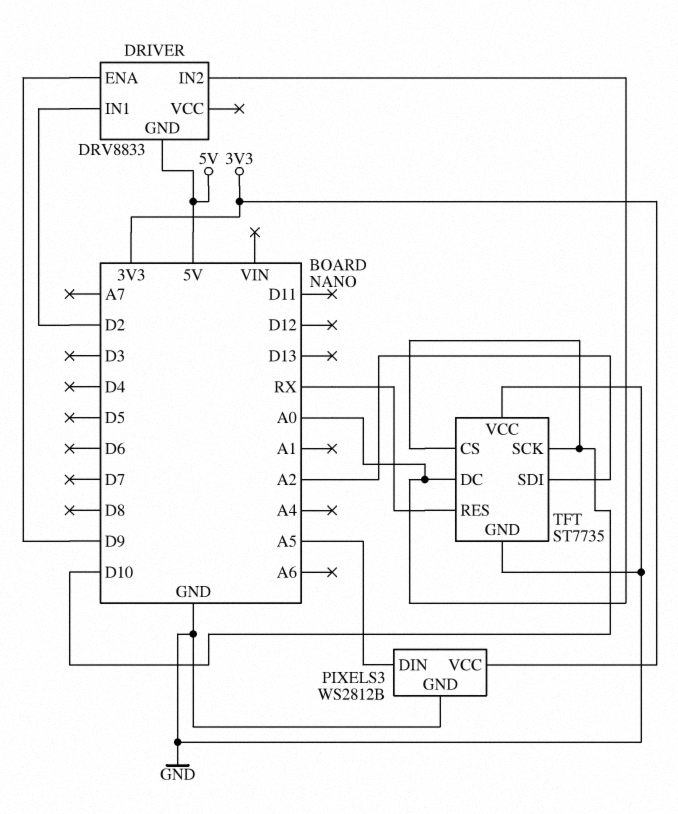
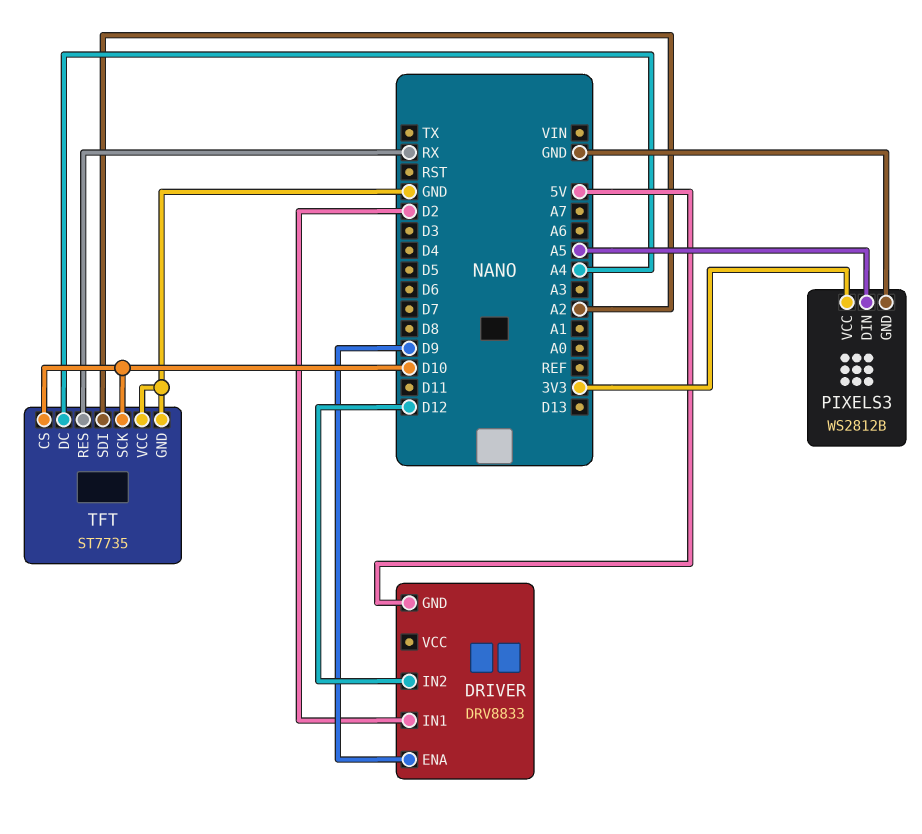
DRIVER pin IN2: A0 -> D12
TFT pin DC: A0 -> A4

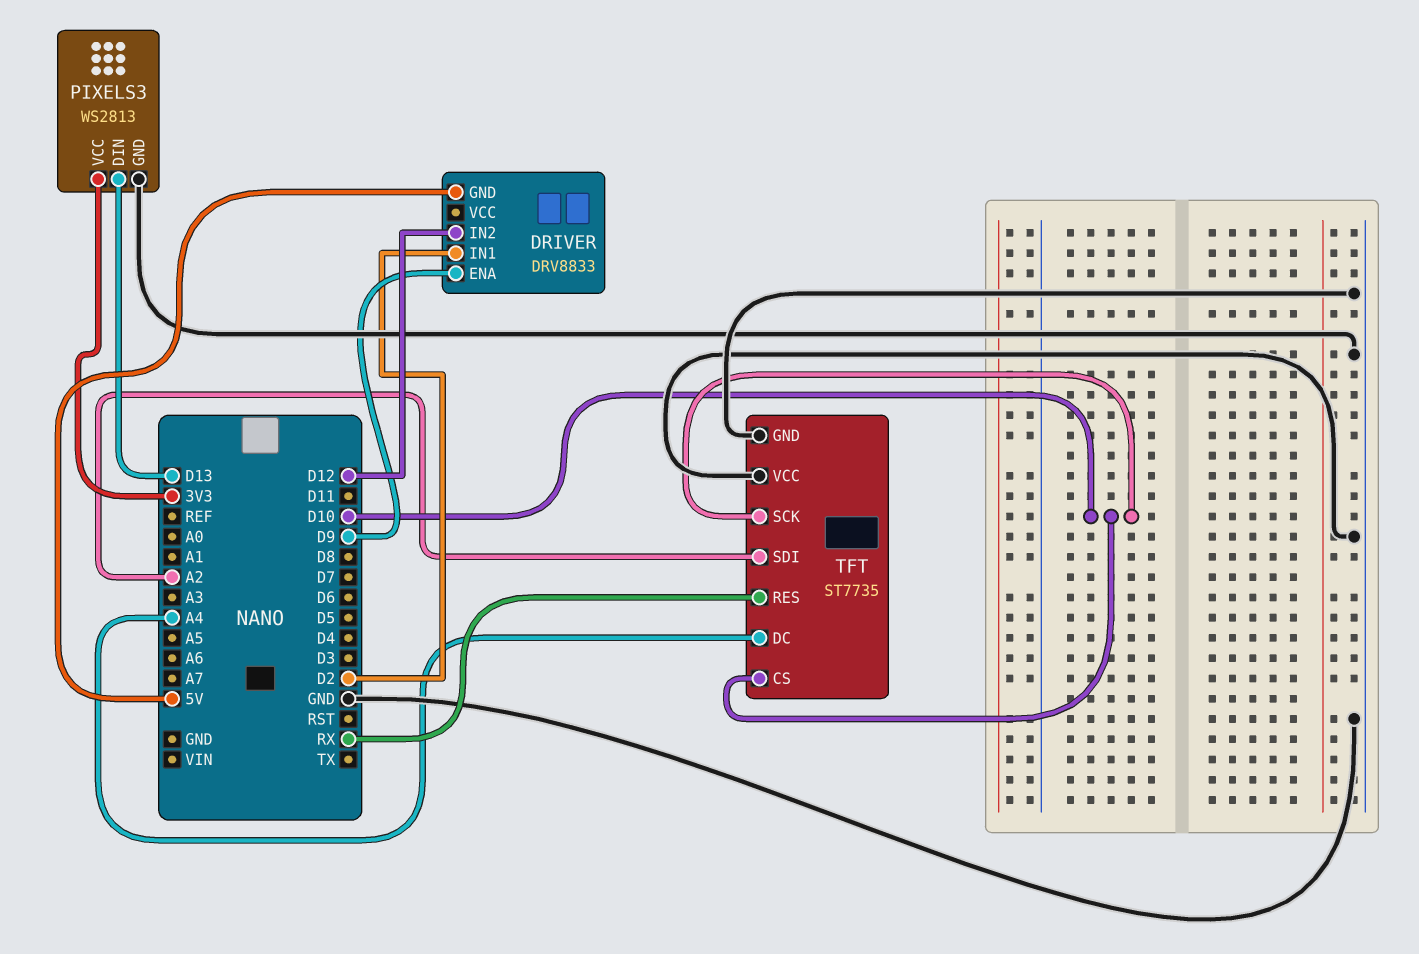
PIXELS3: WS2812B -> WS2813
PIXELS3 pin DIN: A5 -> D13

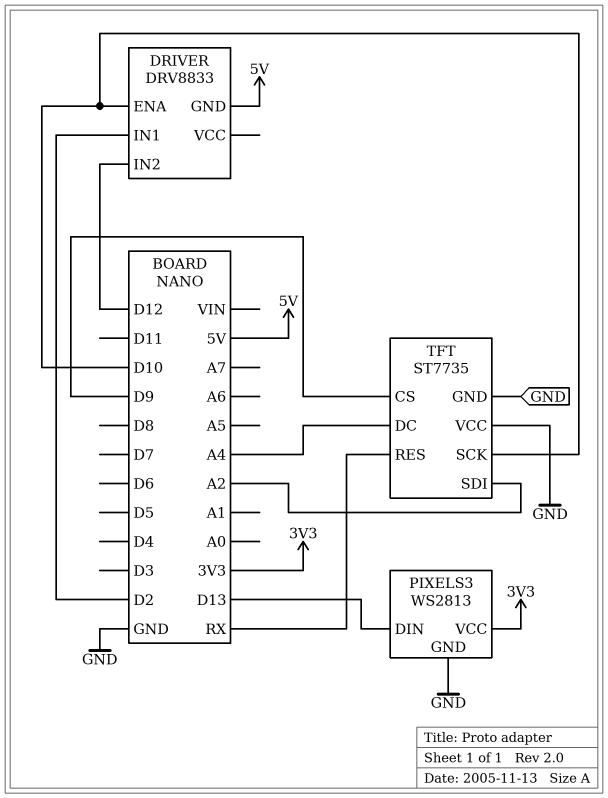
DRIVER pin ENA: D9 -> D10
TFT pin CS: D10 -> D9

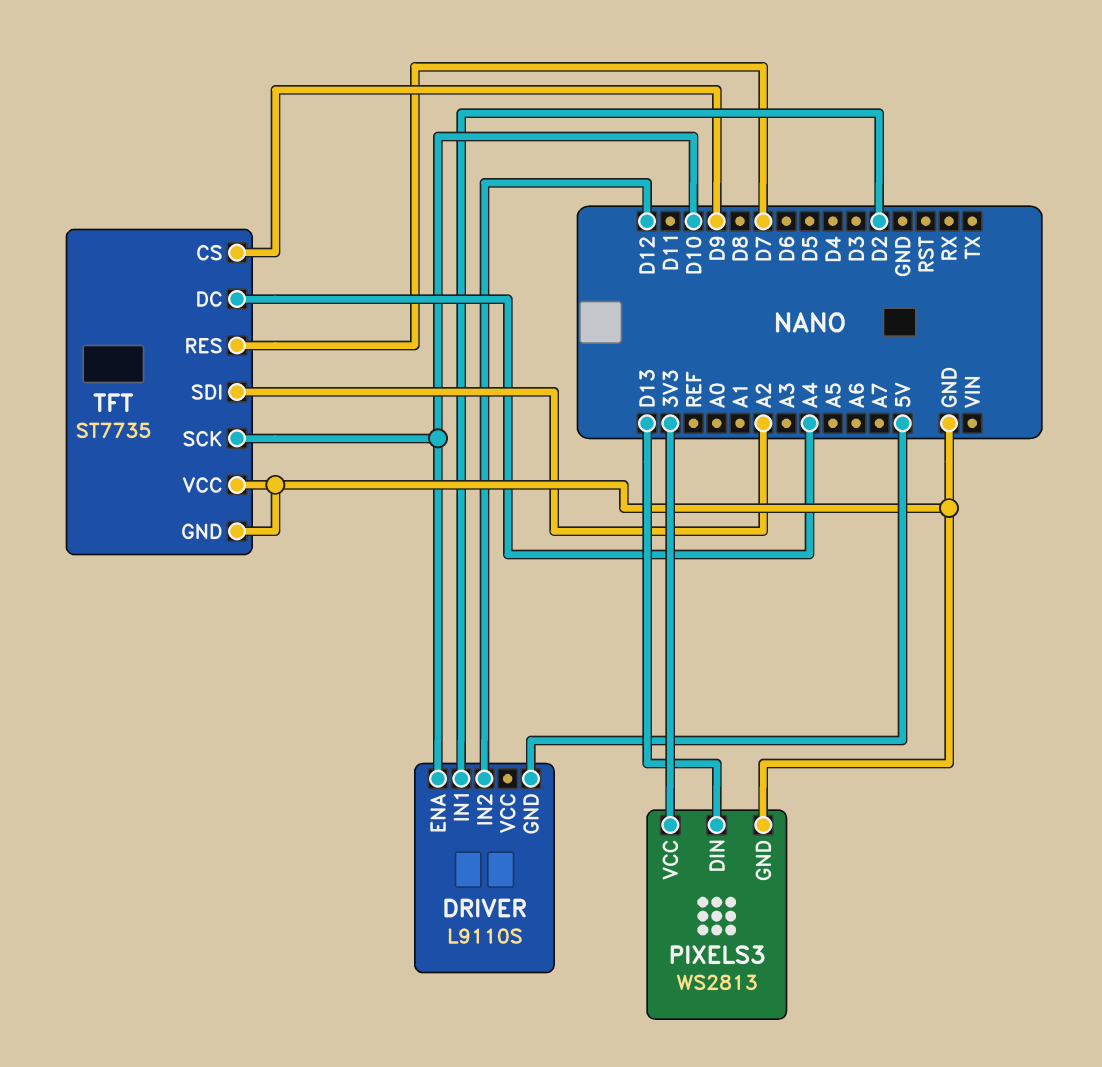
DRIVER: DRV8833 -> L9110S
TFT pin RES: RX -> D7

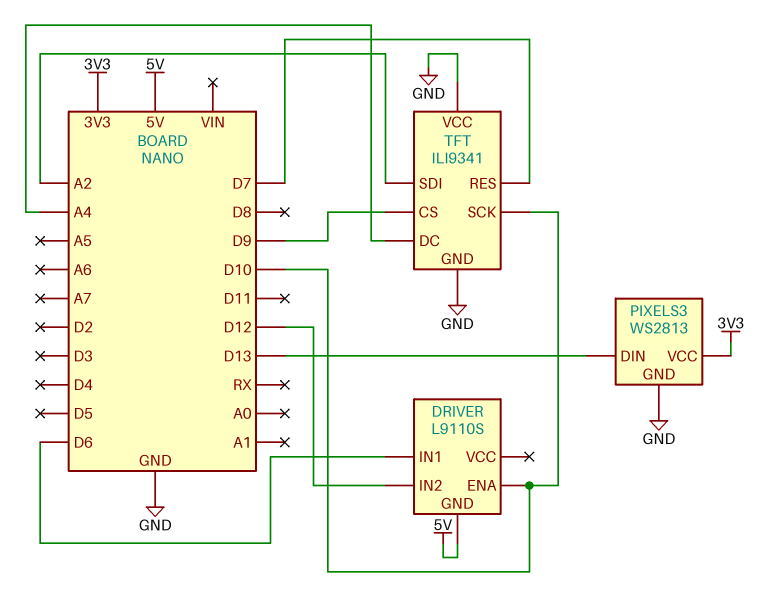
DRIVER pin IN1: D2 -> D6
TFT: ST7735 -> ILI9341

